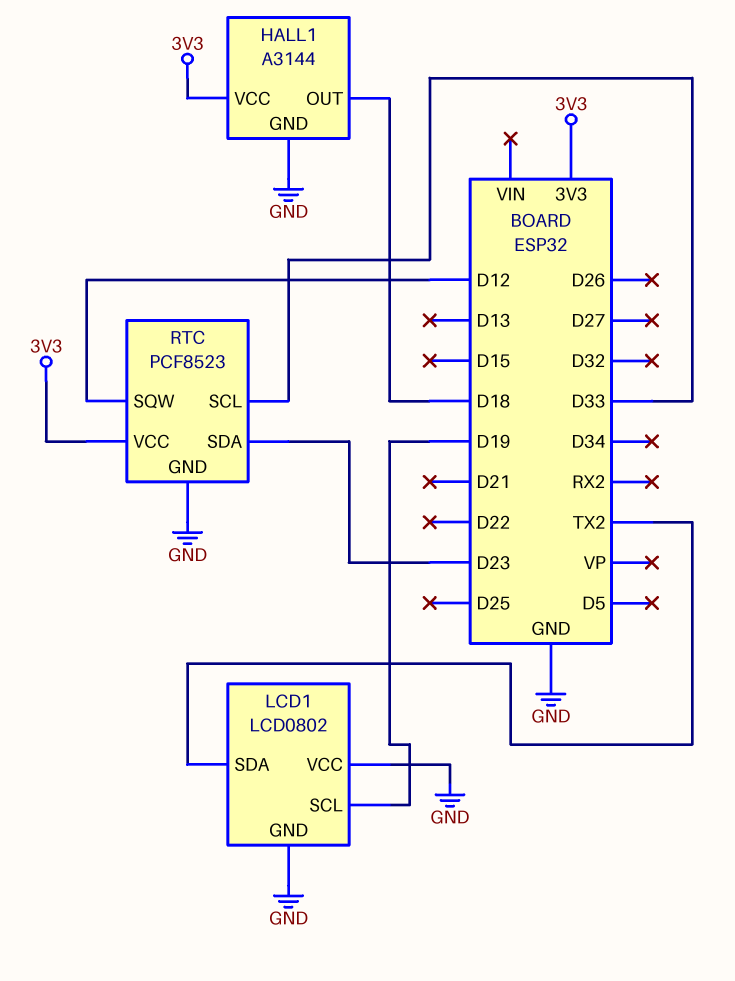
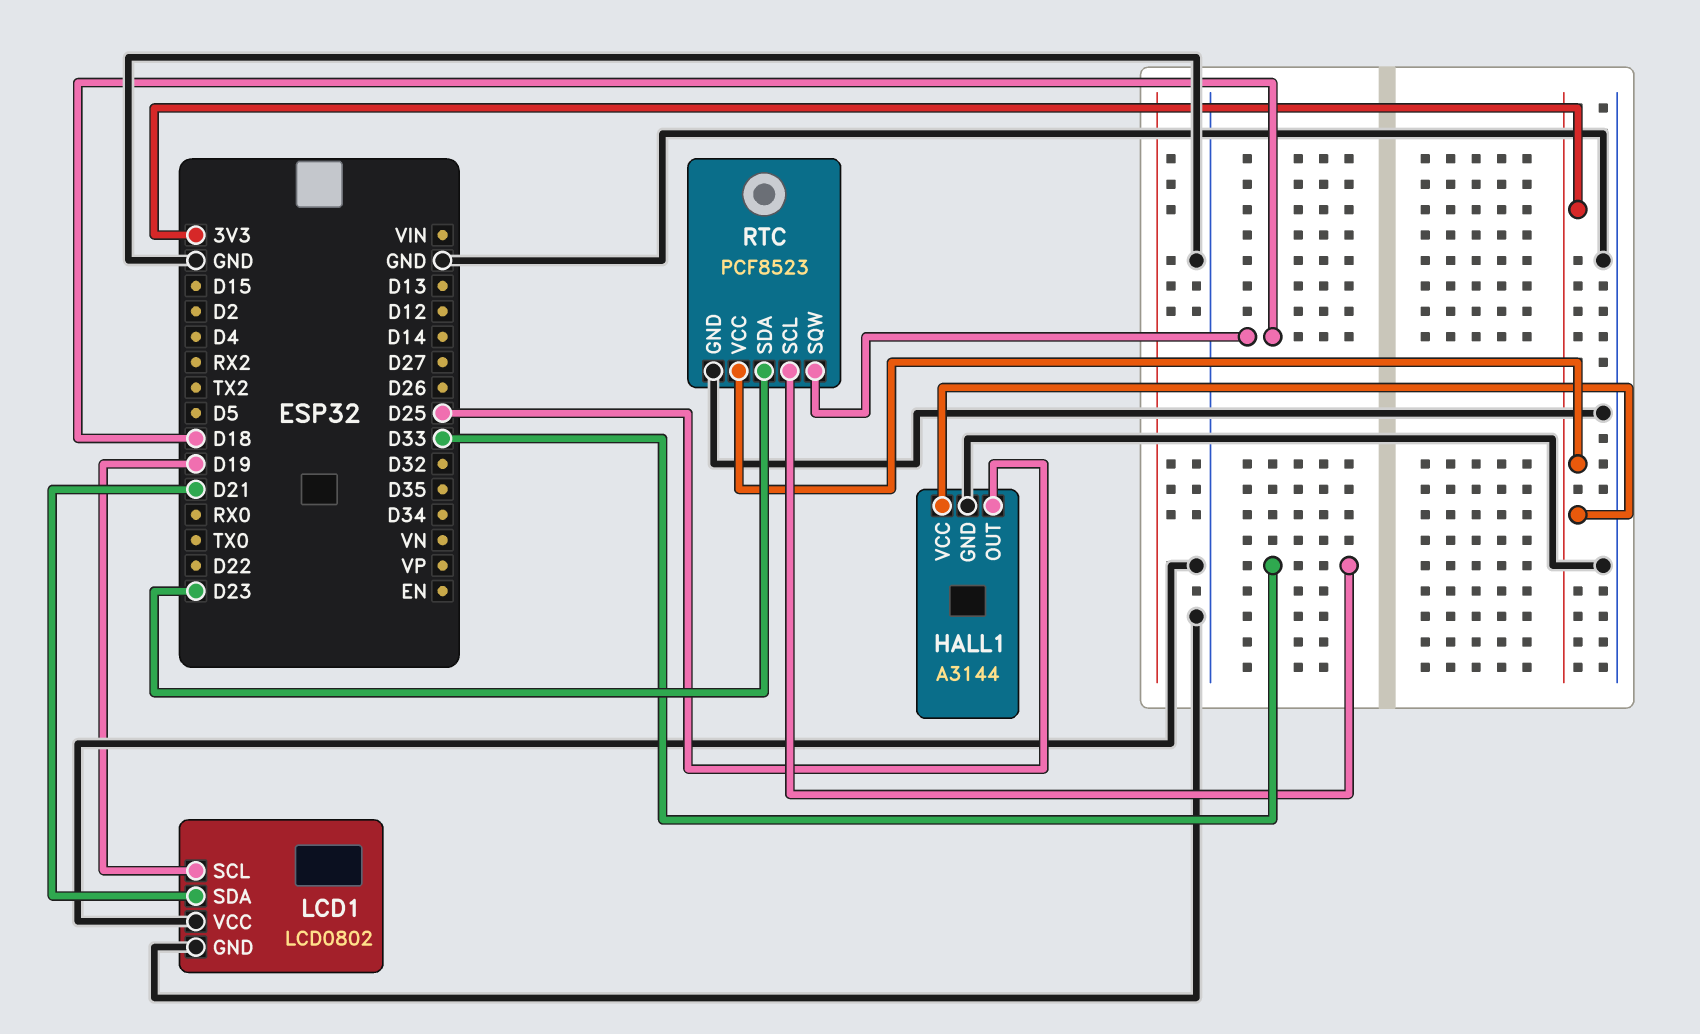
HALL1 pin OUT: D18 -> D25
LCD1 pin SDA: TX2 -> D21
RTC pin SQW: D12 -> D18

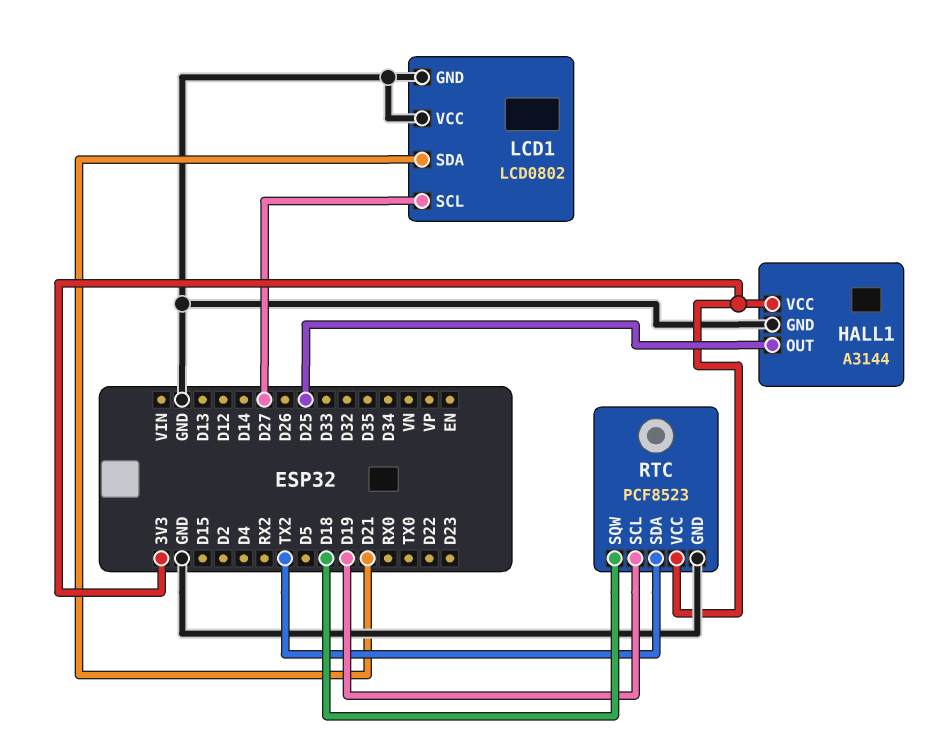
LCD1 pin SCL: D19 -> D27
RTC pin SCL: D33 -> D19
RTC pin SDA: D23 -> TX2

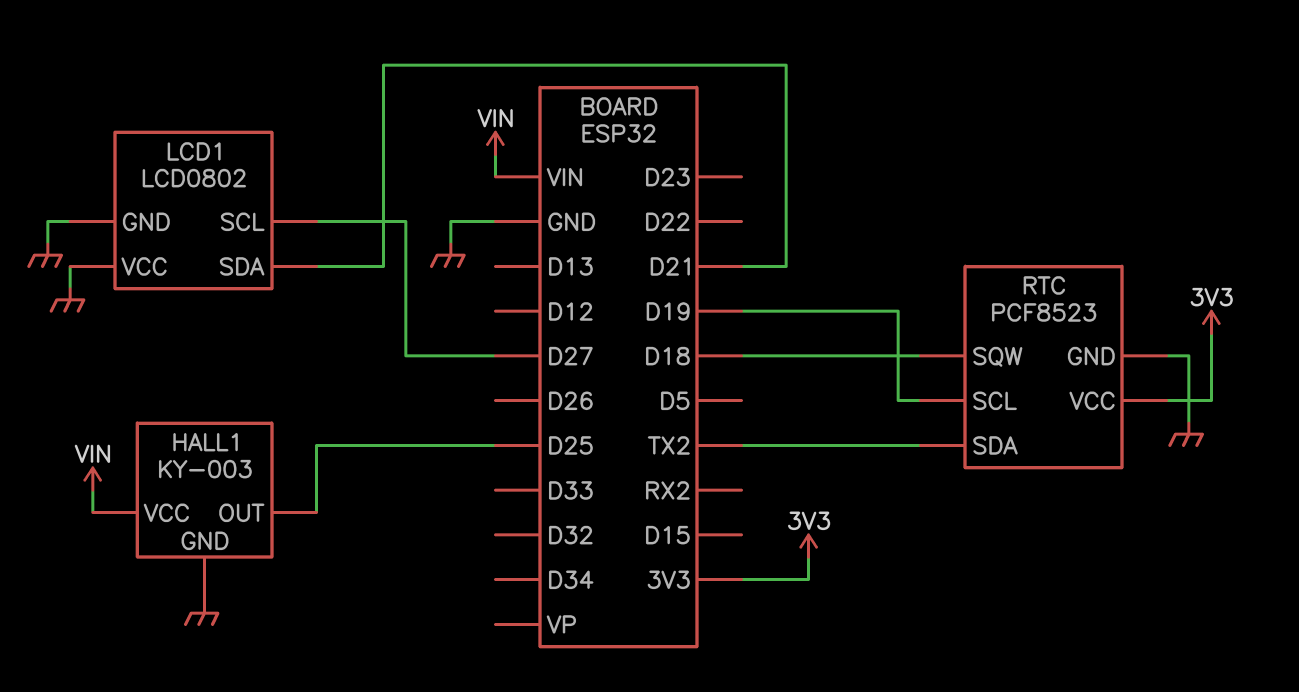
HALL1: A3144 -> KY-003
HALL1 pin VCC: 3V3 -> VIN

